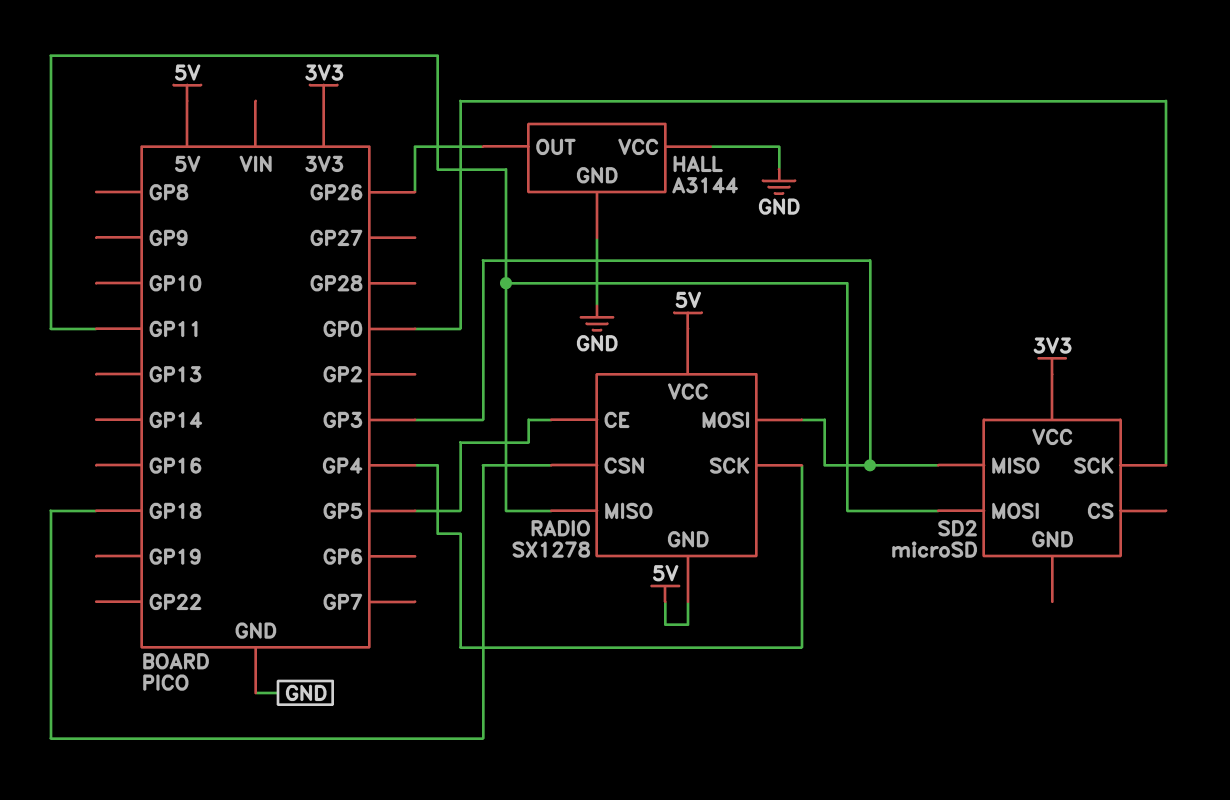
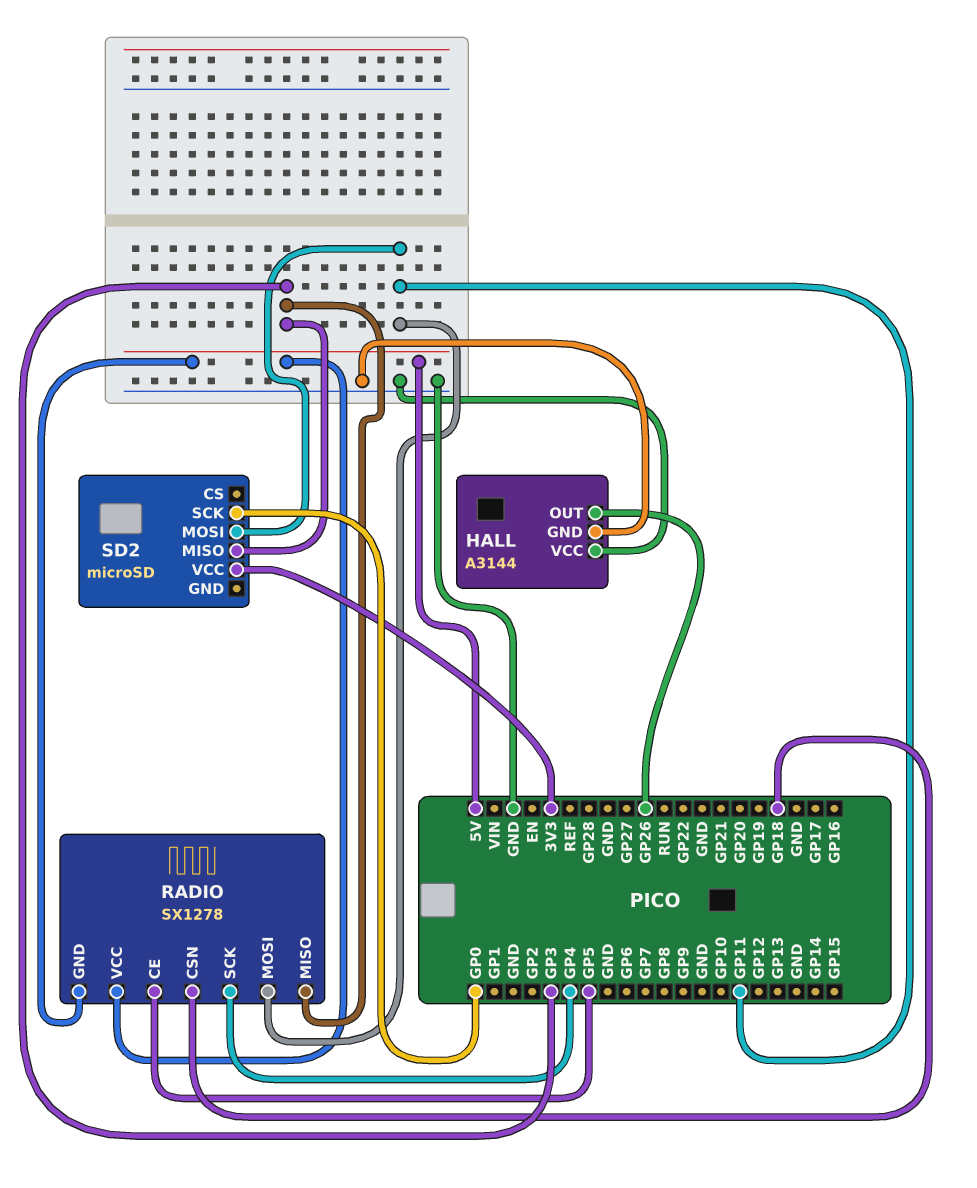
RADIO pin MISO: GP11 -> GP3
RADIO pin MOSI: GP3 -> GP11

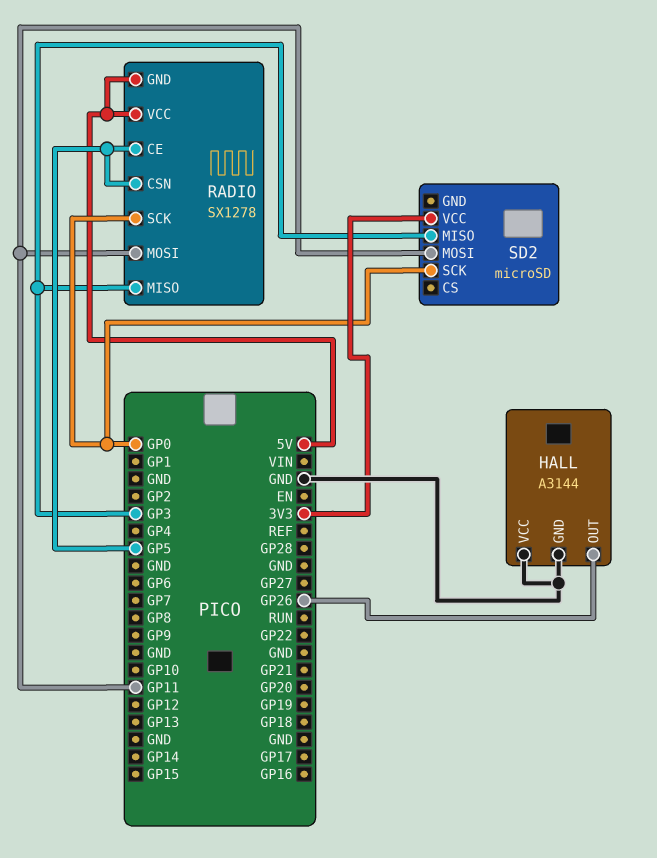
RADIO pin CSN: GP18 -> GP5
RADIO pin SCK: GP4 -> GP0

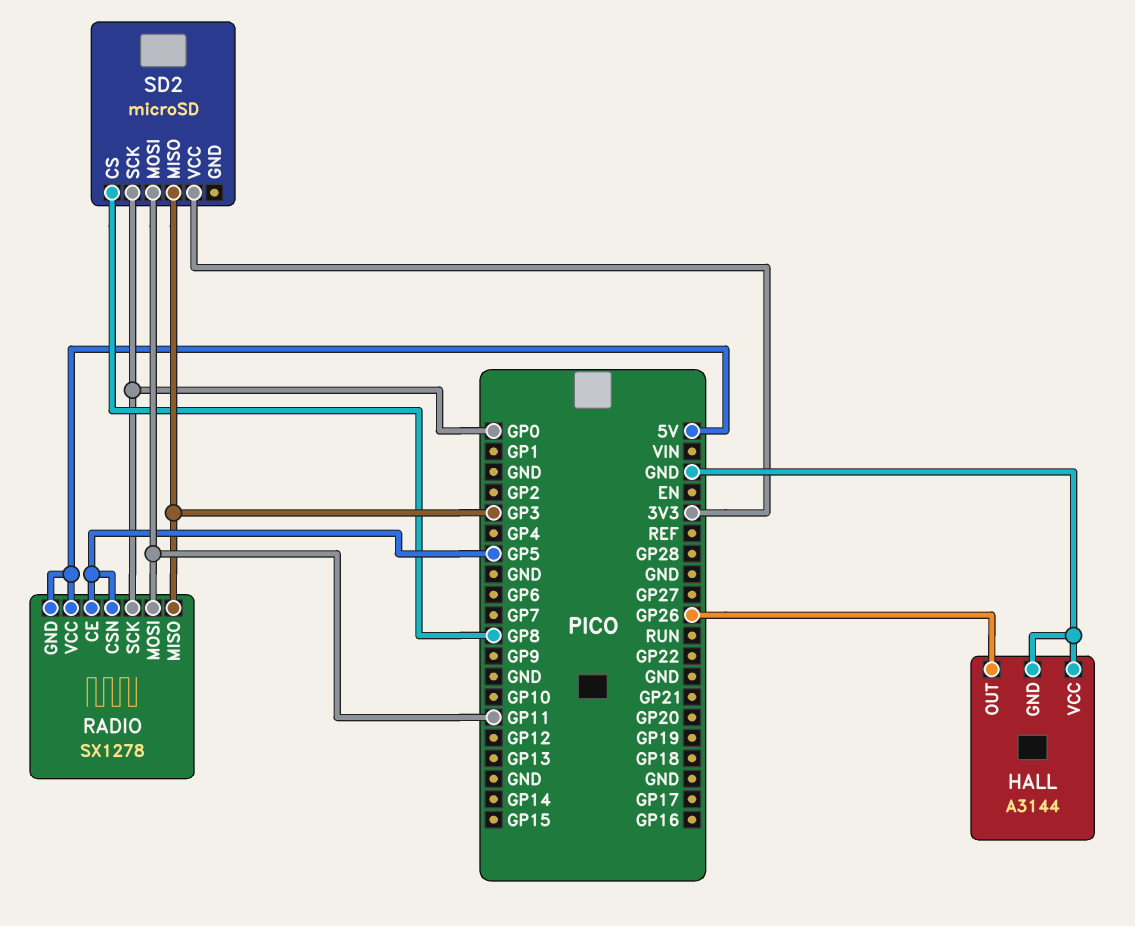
SD2 pin CS: none -> GP8

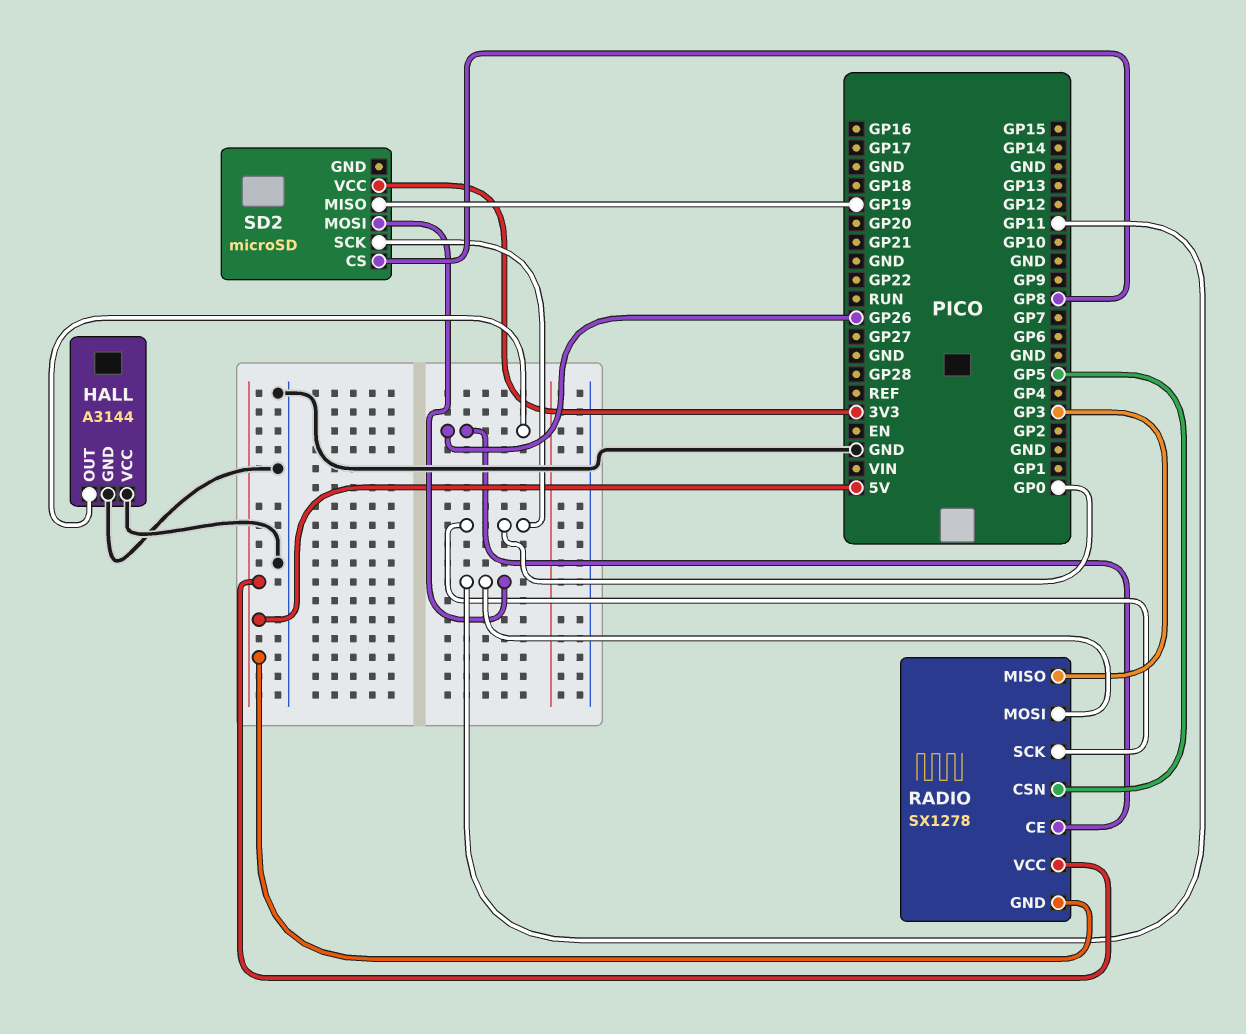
RADIO pin CE: GP5 -> GP26
SD2 pin MISO: GP3 -> GP19

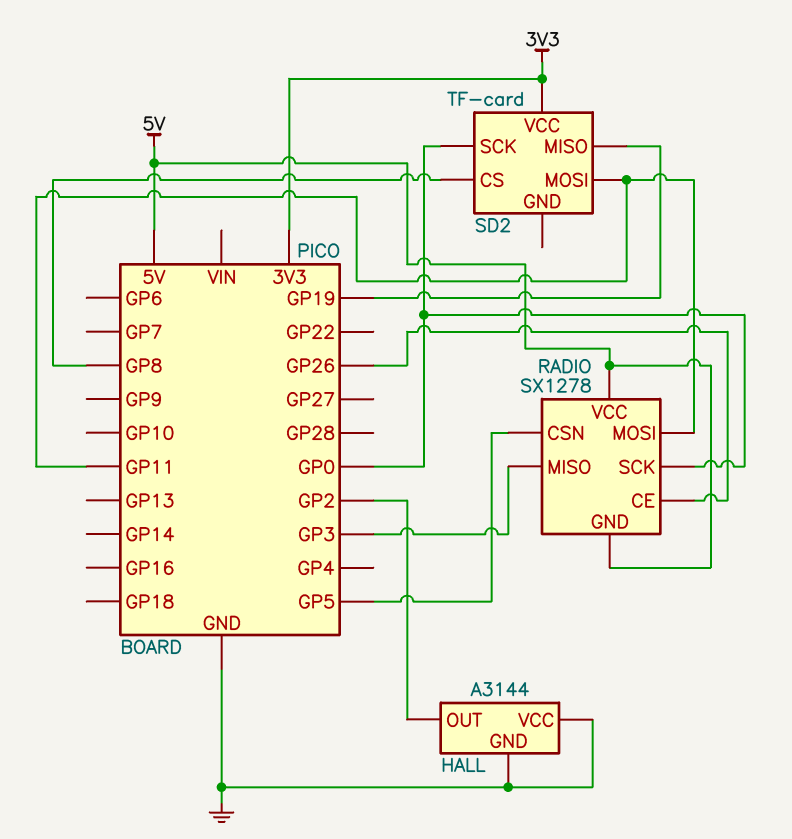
HALL pin OUT: GP26 -> GP2
SD2: microSD -> TF-card

